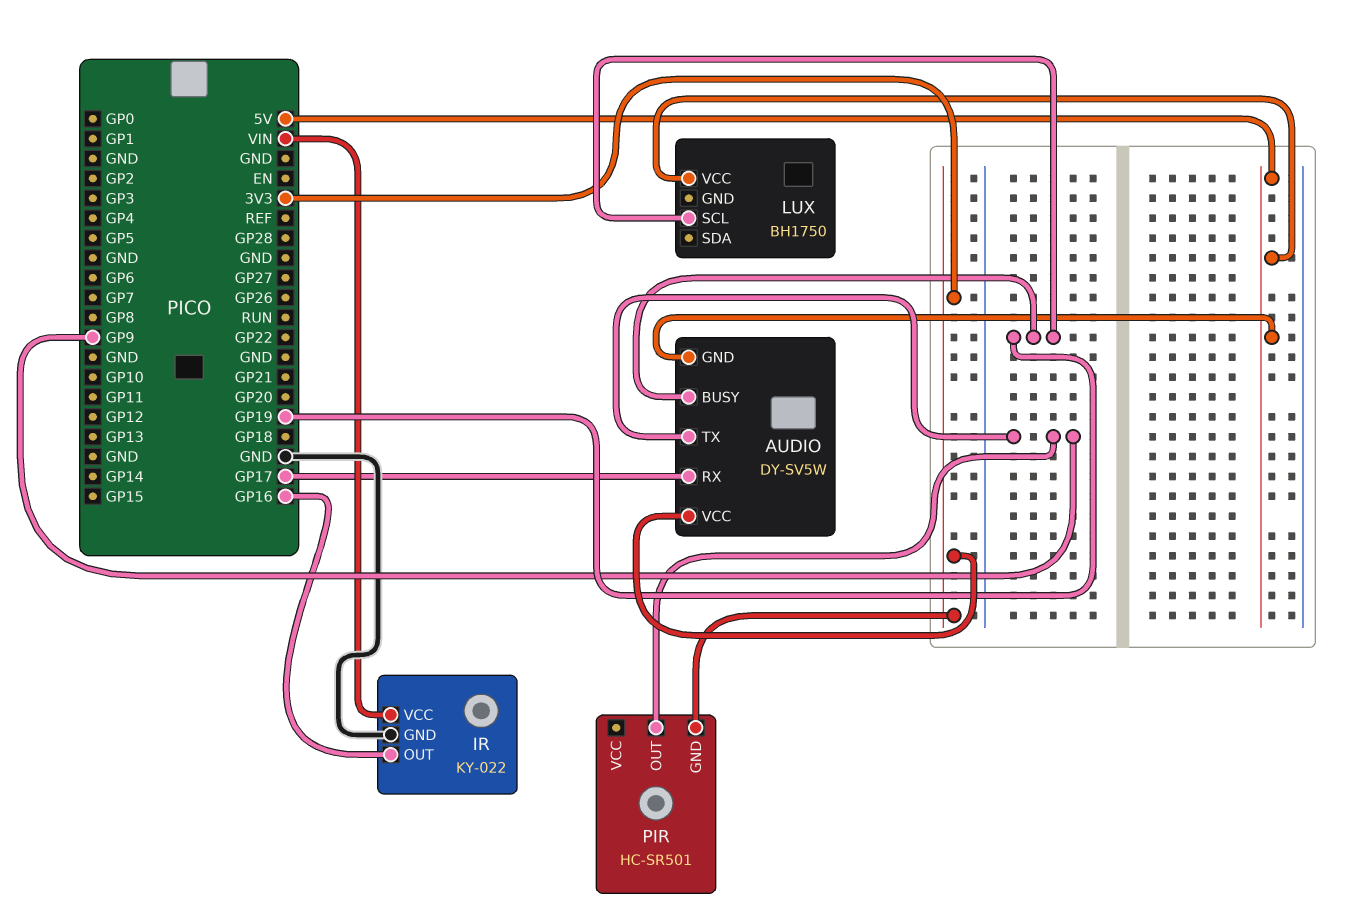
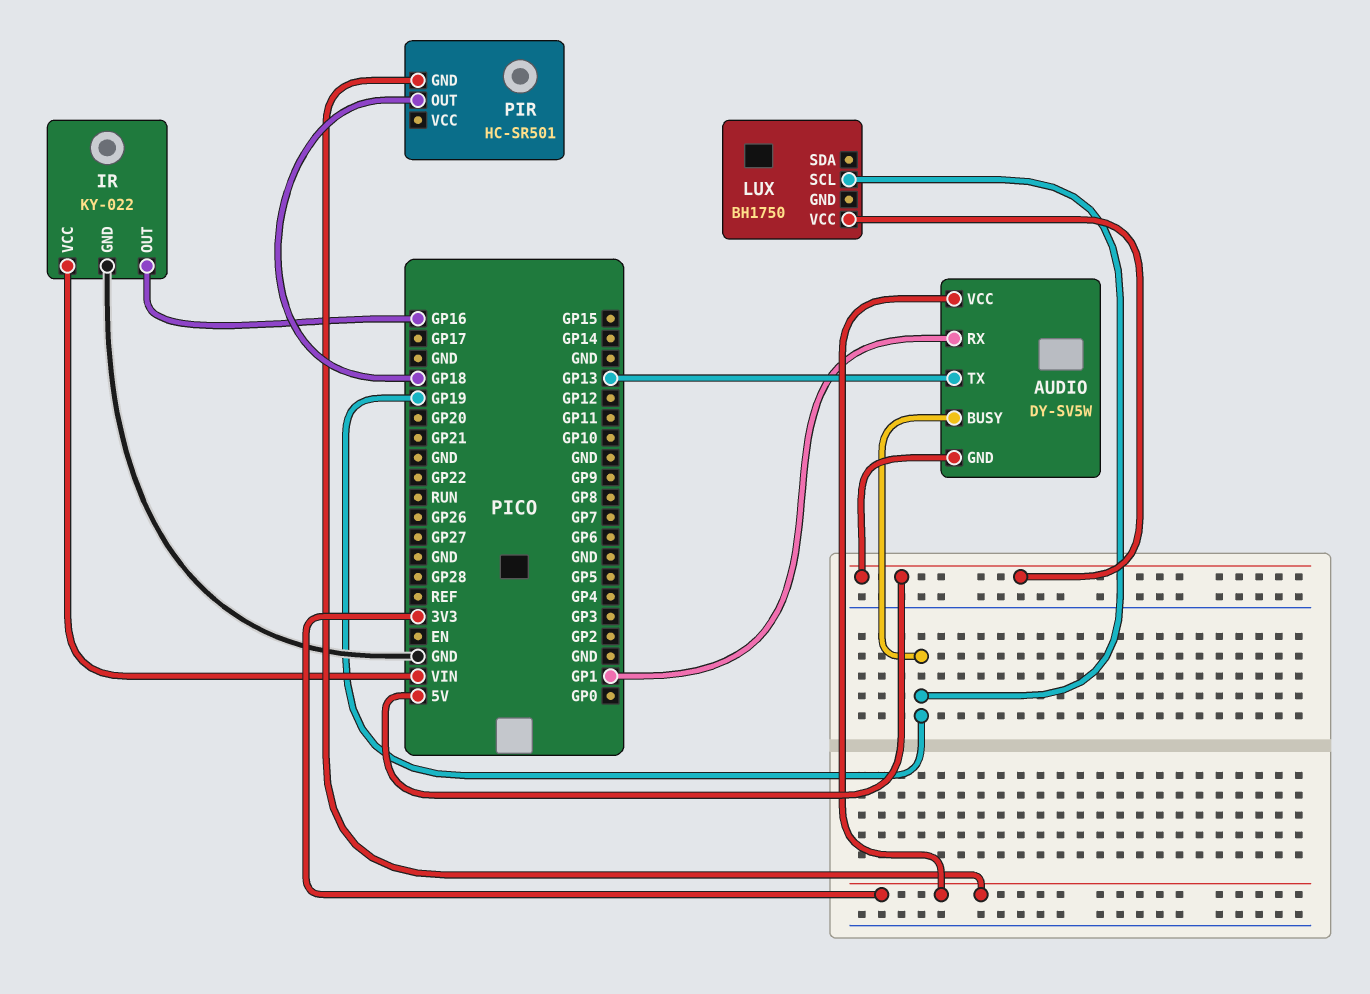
AUDIO pin RX: GP17 -> GP1
AUDIO pin TX: GP9 -> GP13
PIR pin OUT: GP9 -> GP18

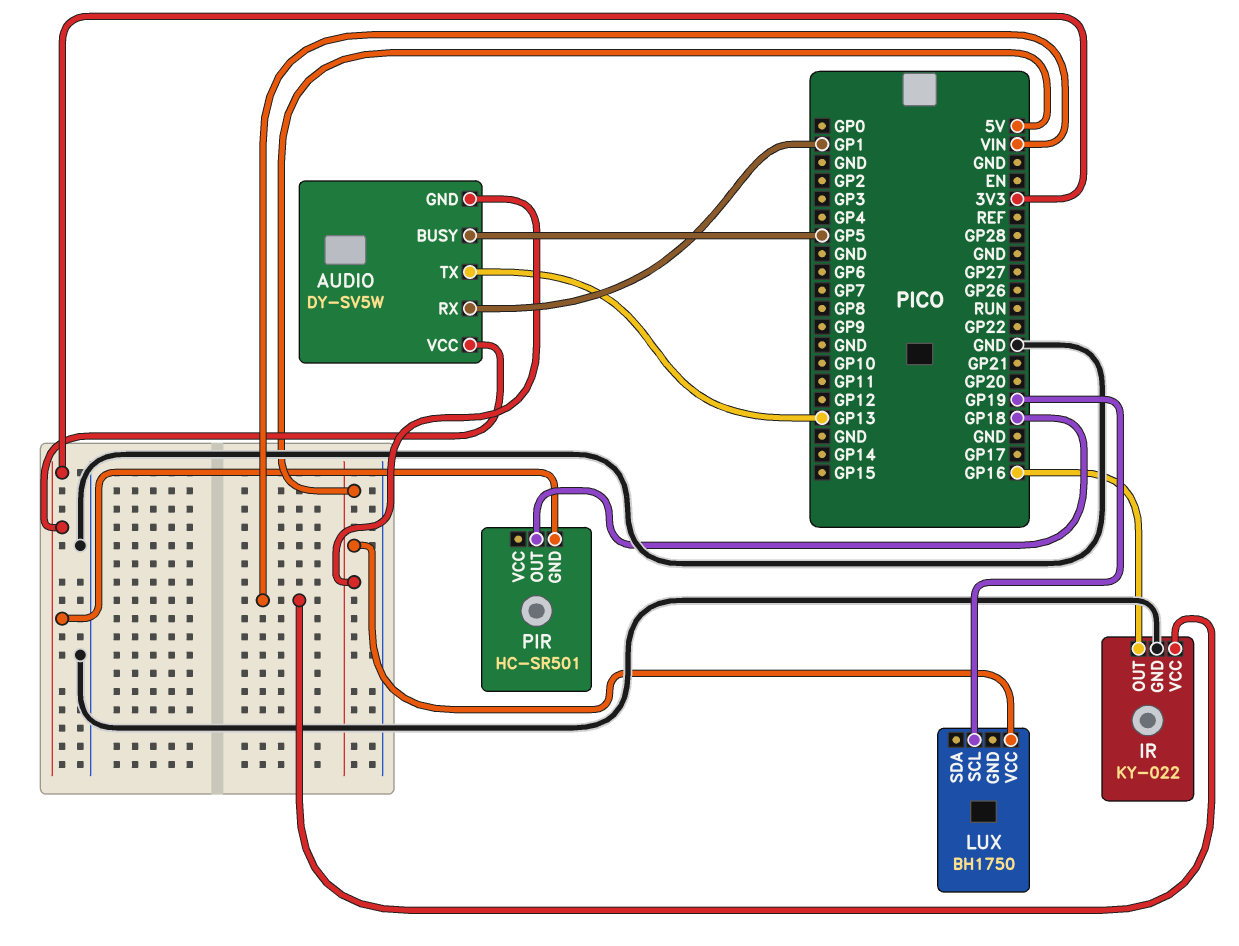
AUDIO pin BUSY: GP19 -> GP5

